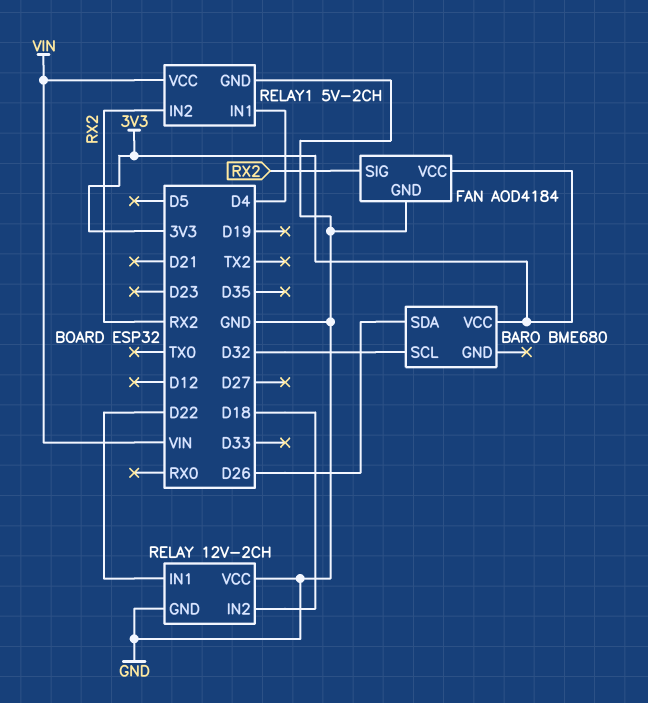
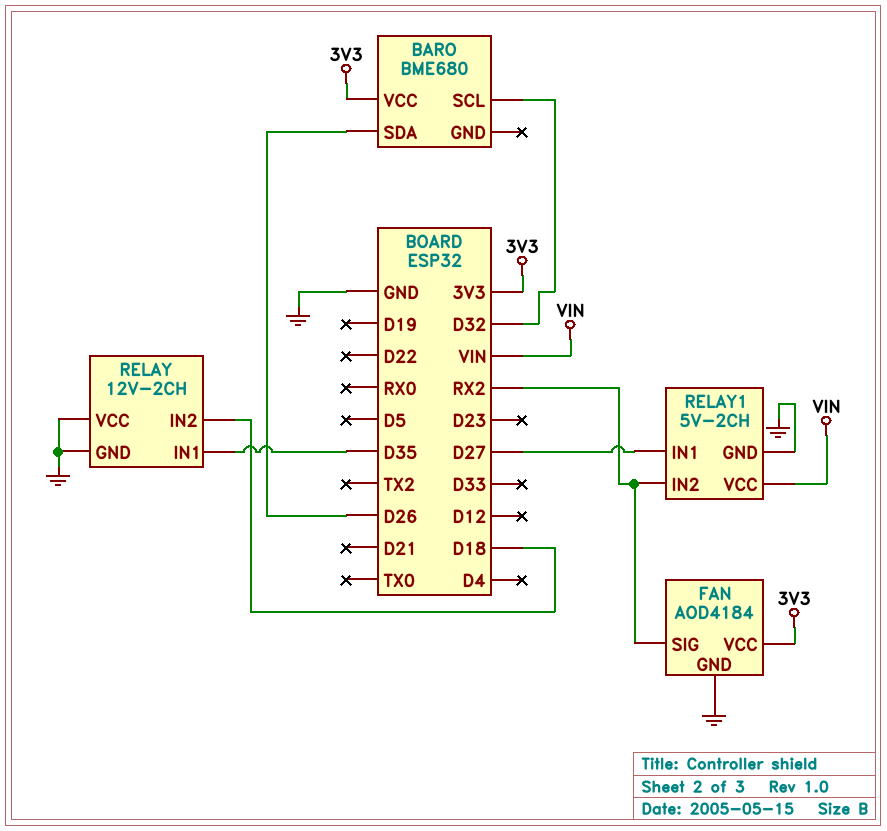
RELAY pin IN1: D22 -> D35
RELAY1 pin IN1: D4 -> D27

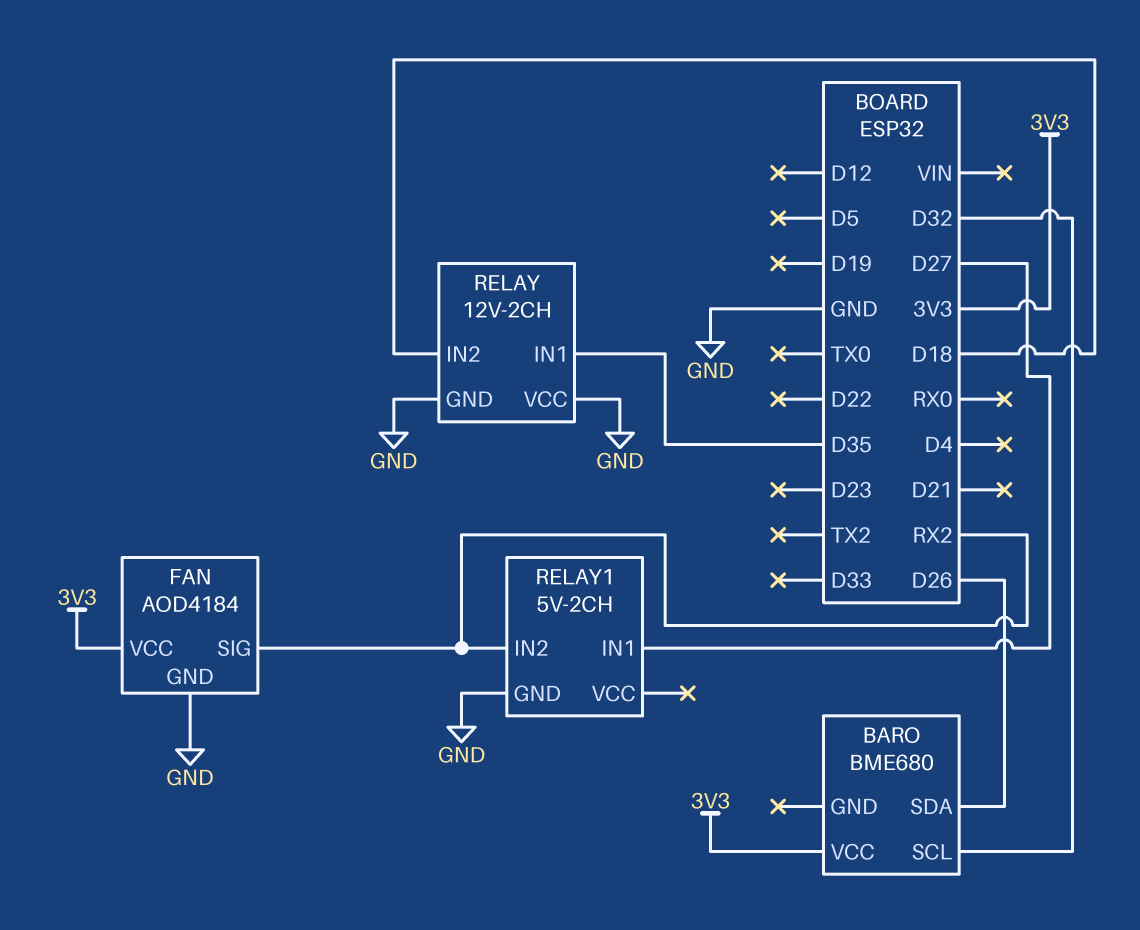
RELAY1 pin VCC: VIN -> none

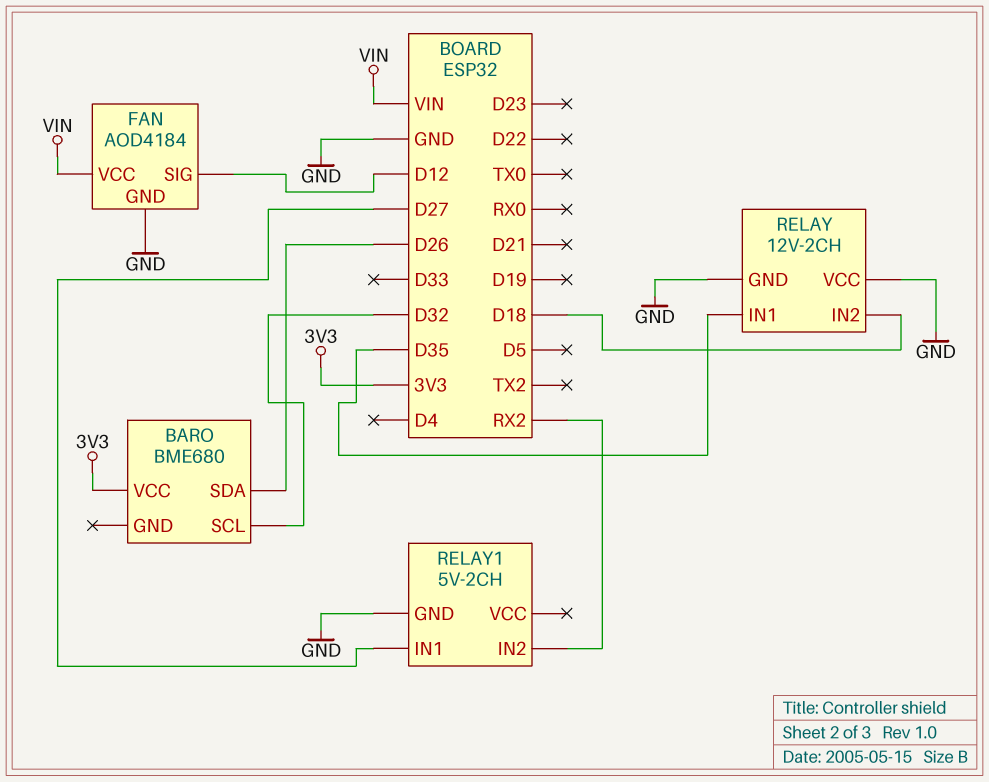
FAN pin SIG: RX2 -> D12
FAN pin VCC: 3V3 -> VIN

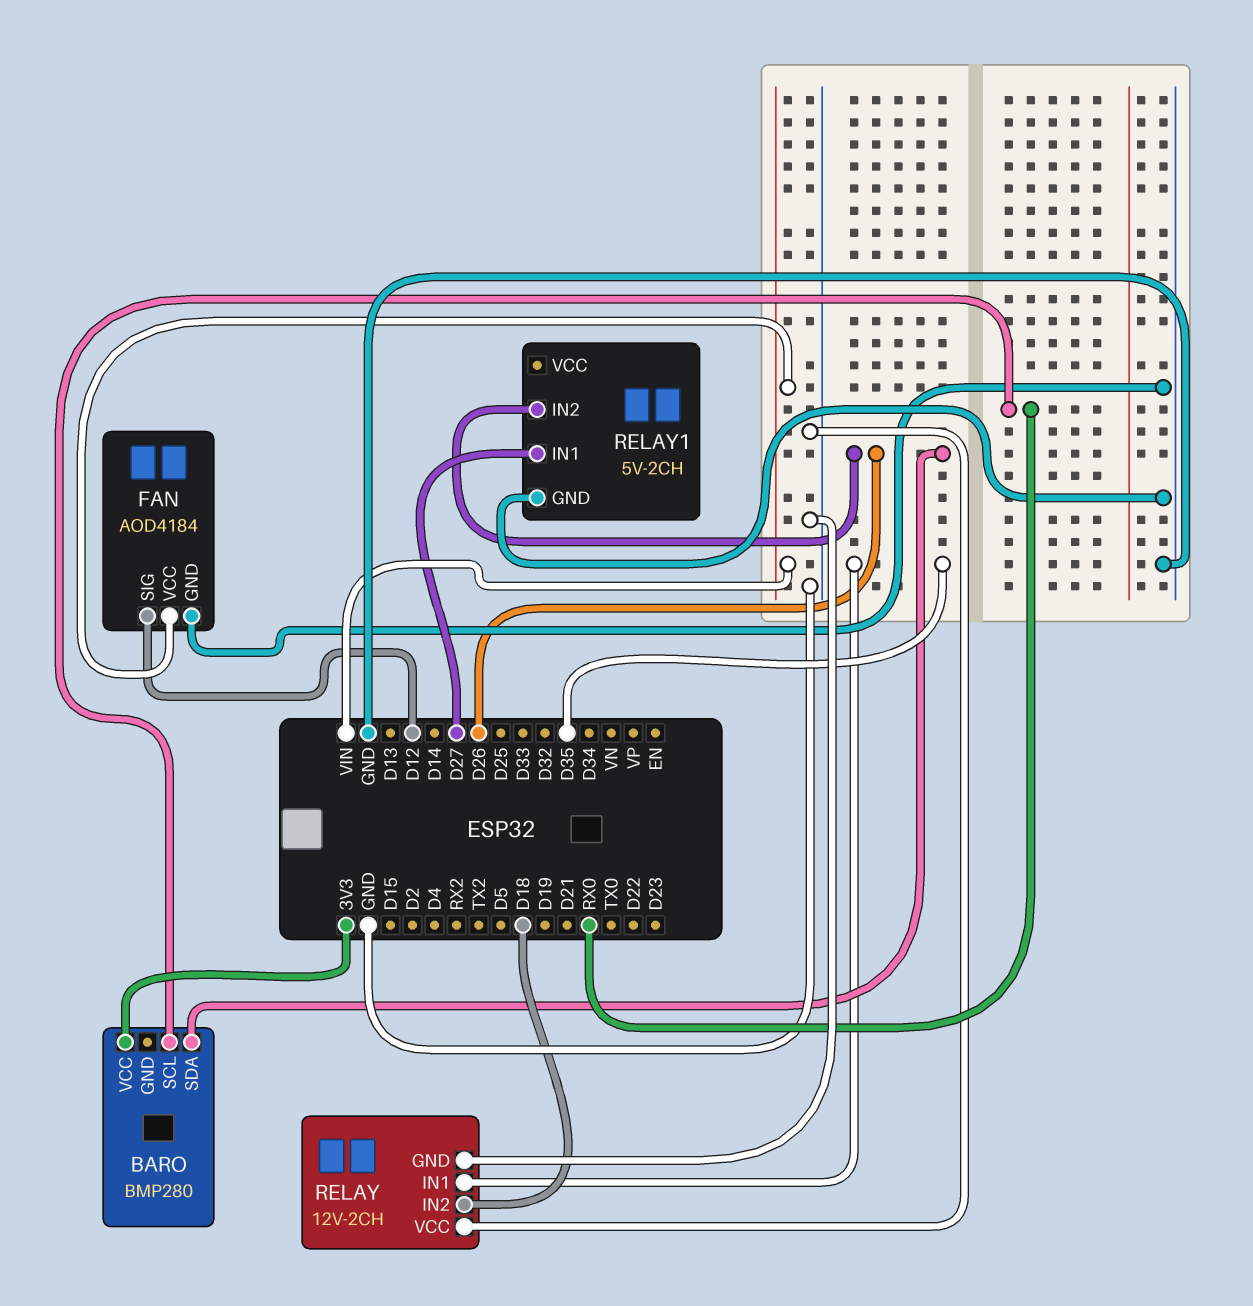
BARO: BME680 -> BMP280
BARO pin SCL: D32 -> RX0
RELAY1 pin IN2: RX2 -> D26

